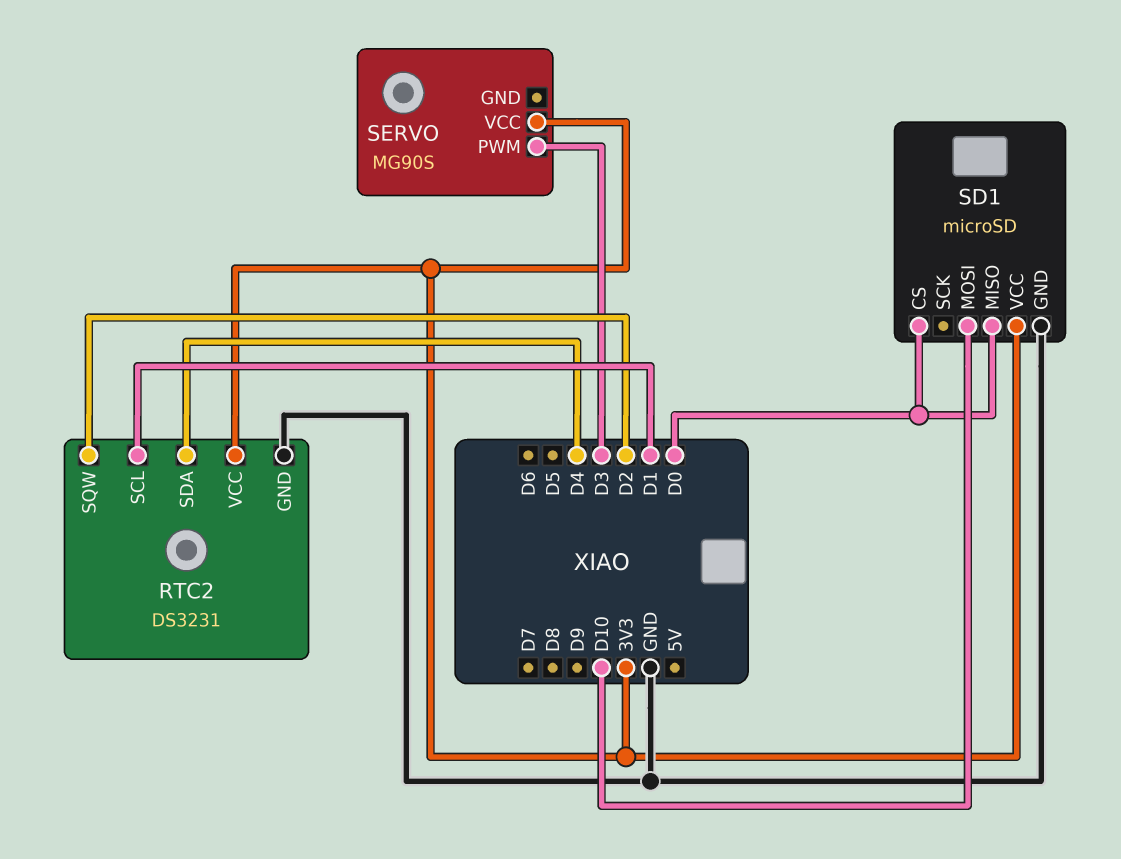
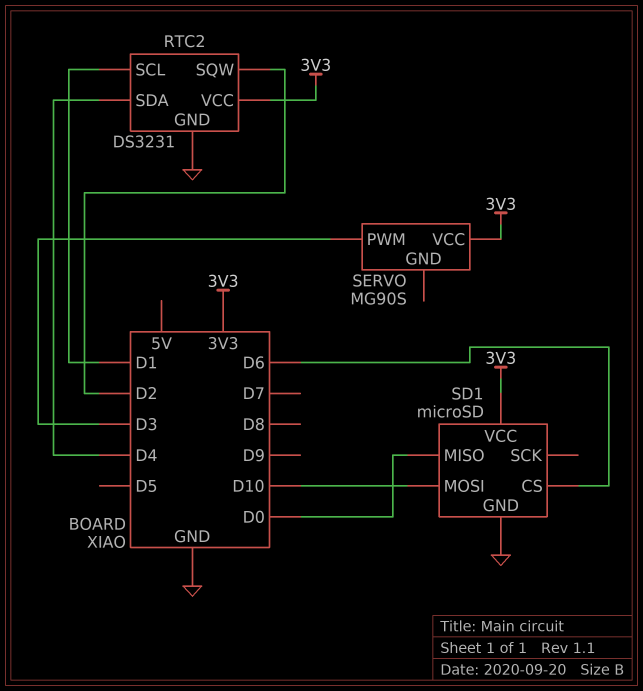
SD1 pin CS: D0 -> D6

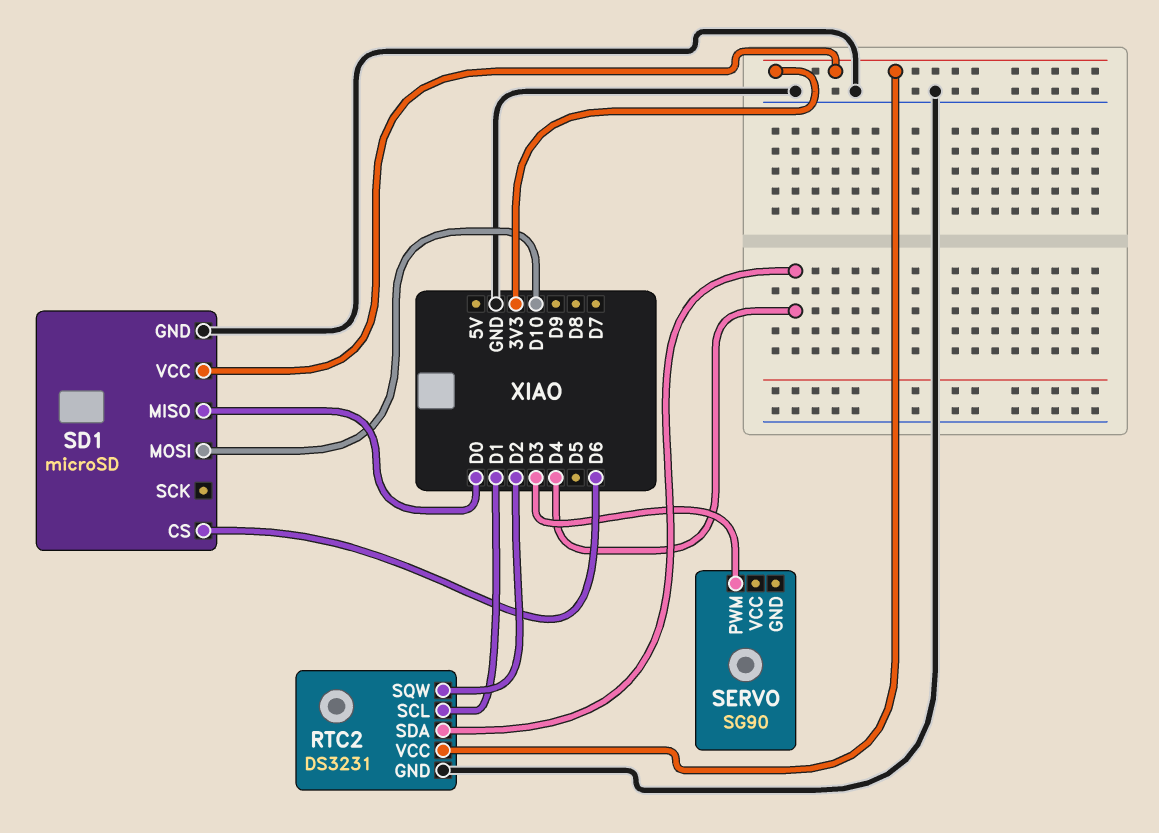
SERVO: MG90S -> SG90
SERVO pin VCC: 3V3 -> none

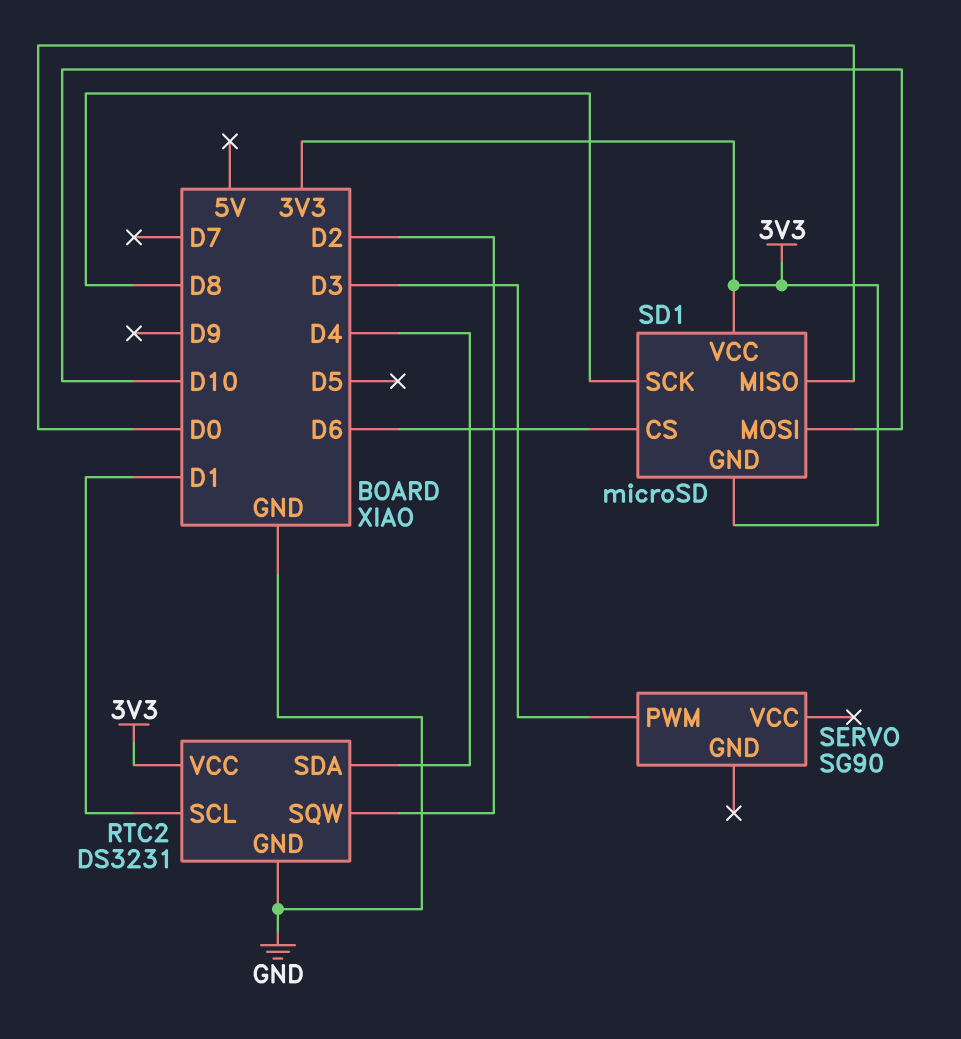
SD1 pin GND: GND -> 3V3
SD1 pin SCK: none -> D8

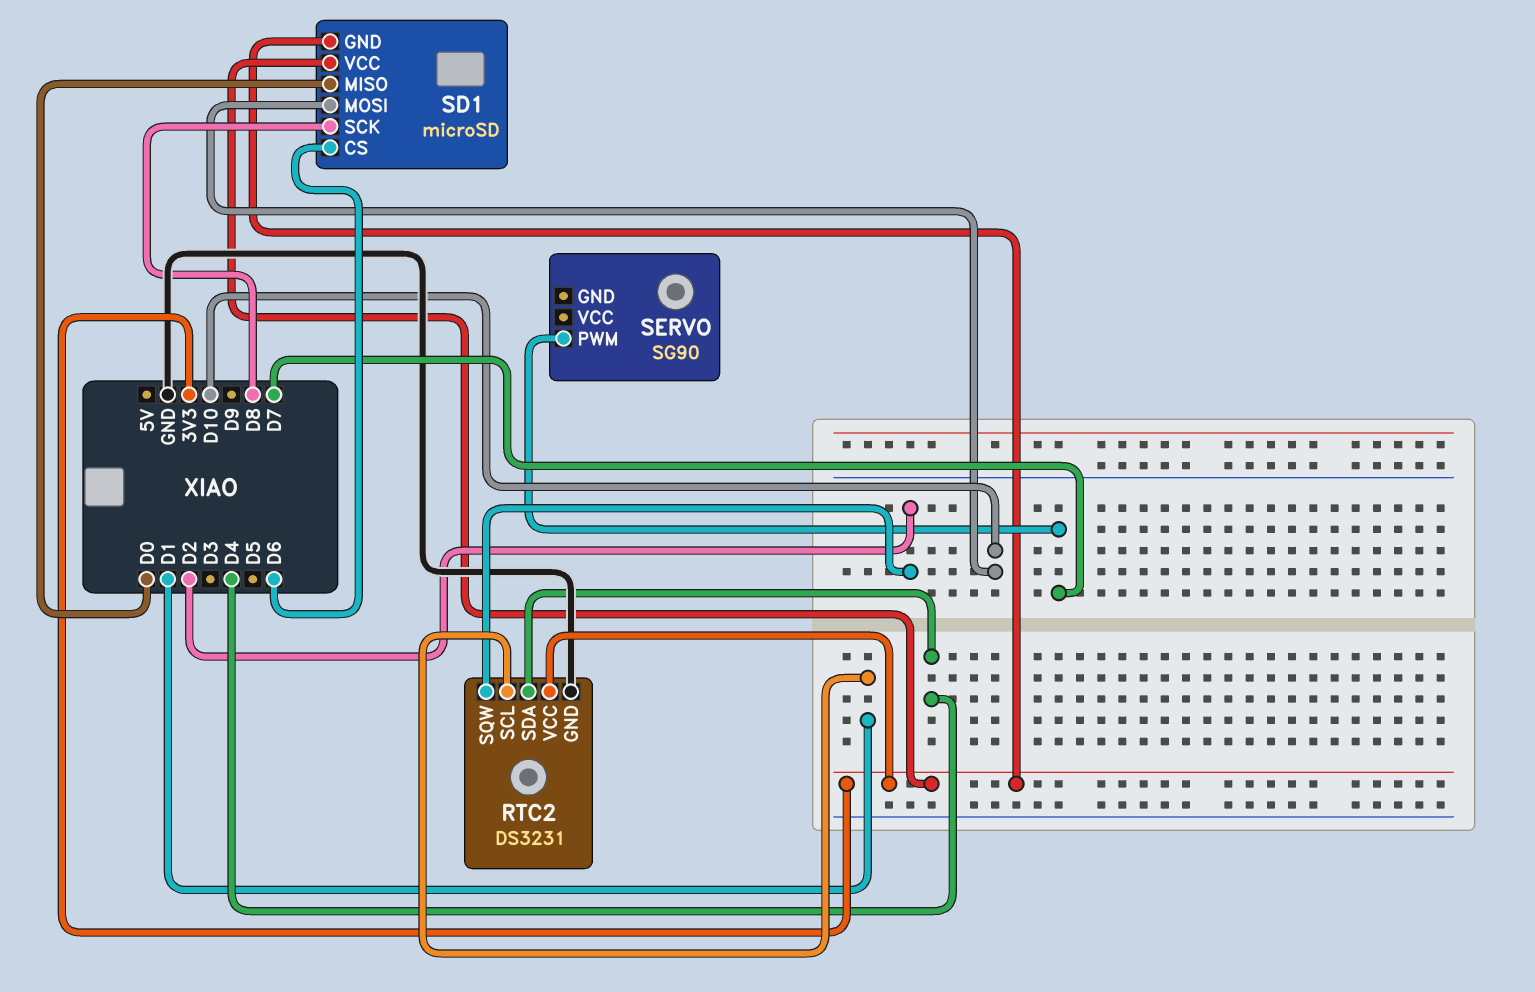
SERVO pin PWM: D3 -> D7

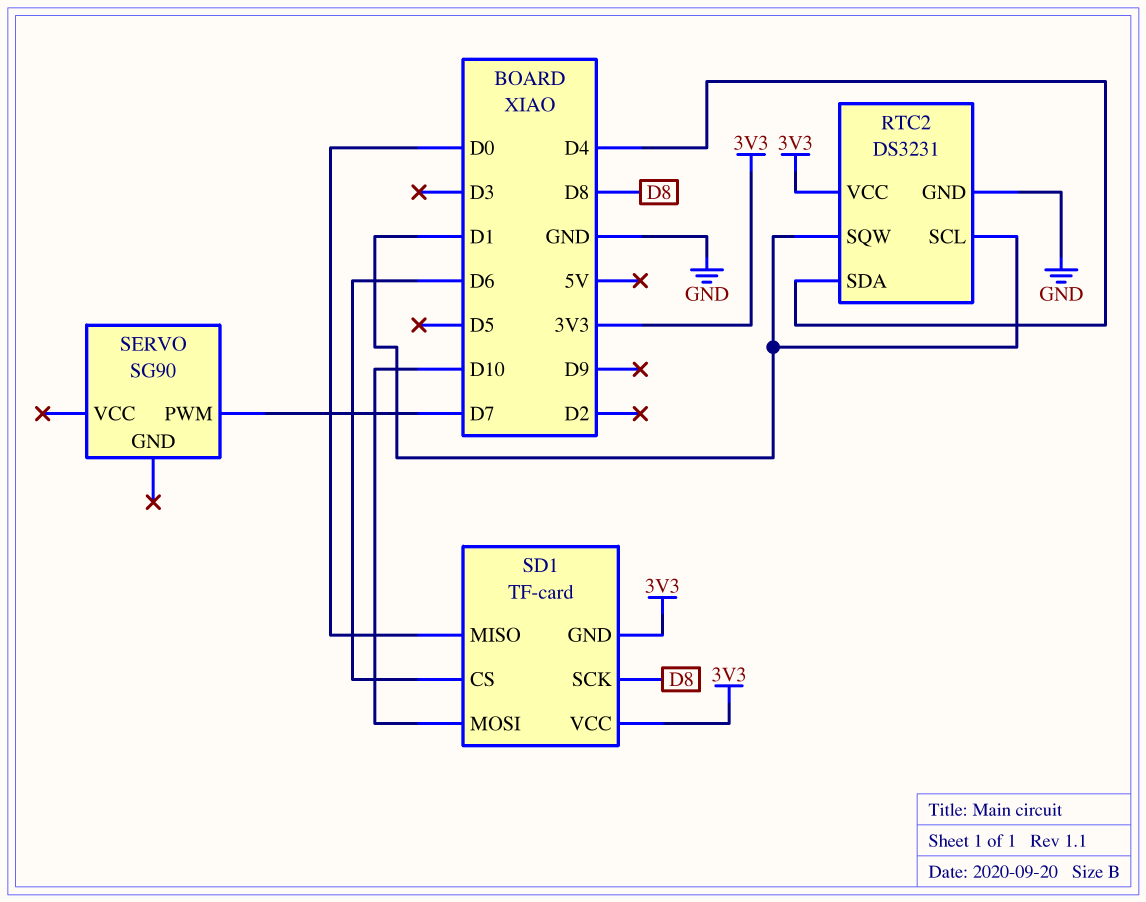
RTC2 pin SQW: D2 -> D1
SD1: microSD -> TF-card

